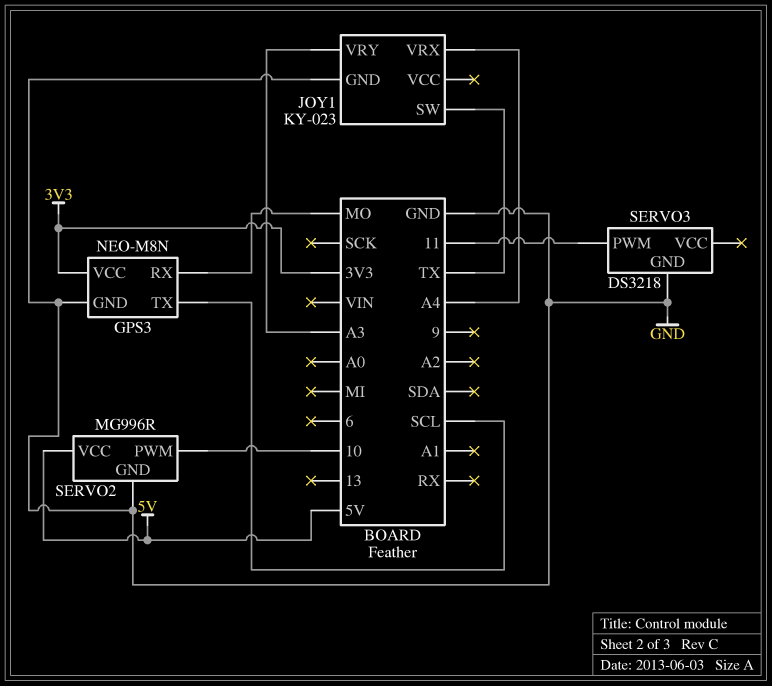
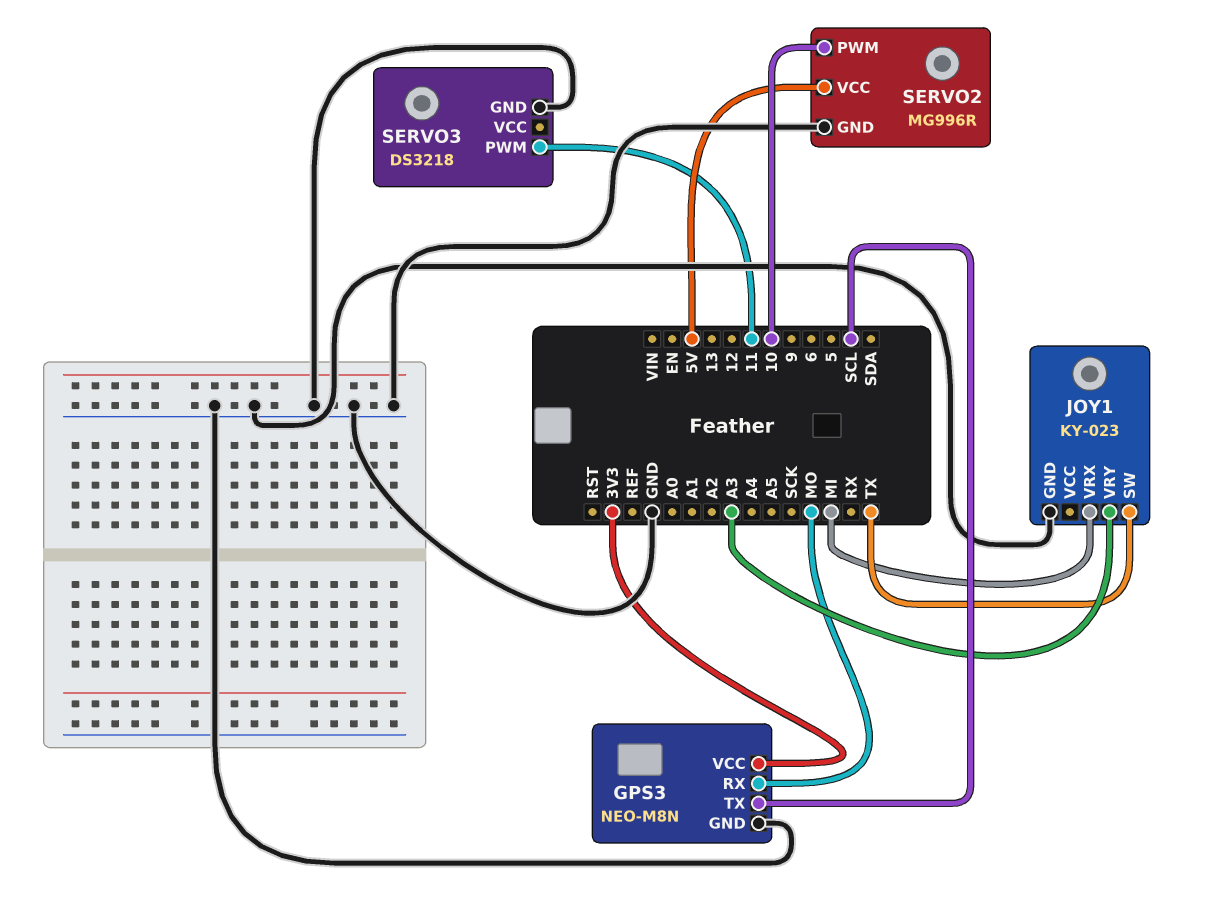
JOY1 pin VRX: A4 -> MI

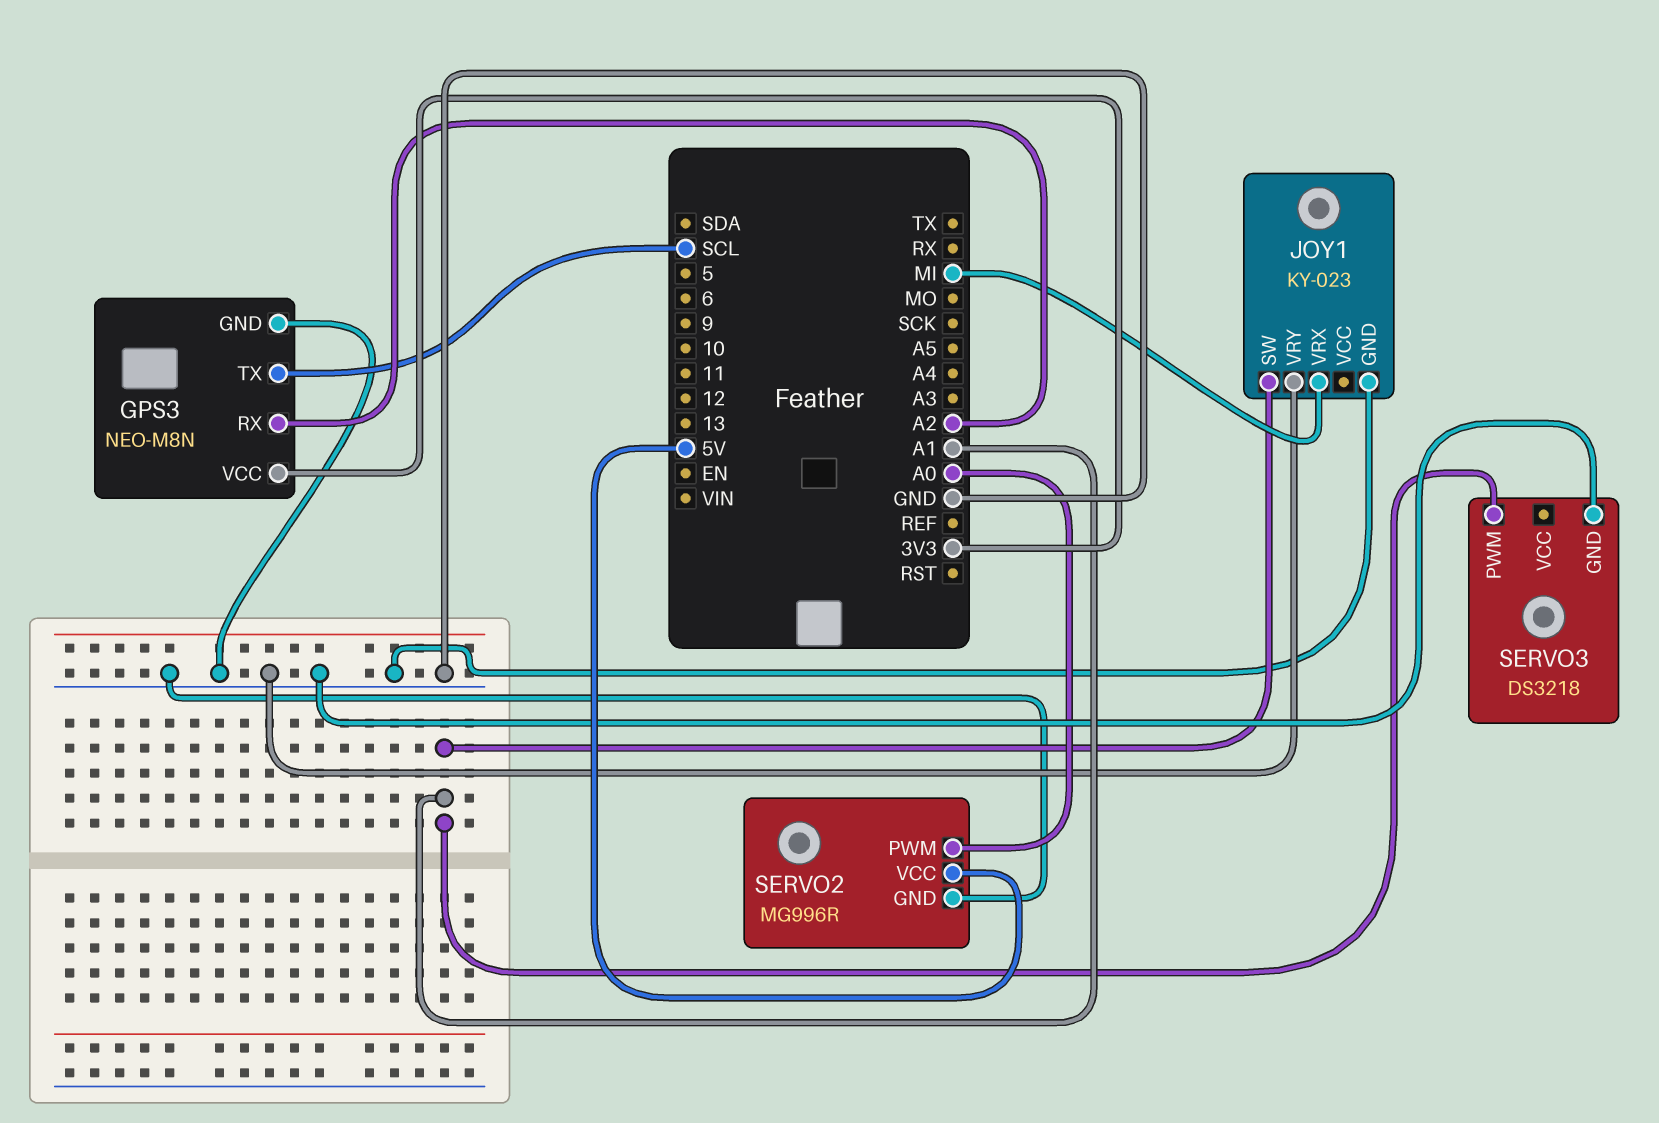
GPS3 pin RX: MO -> A2
JOY1 pin SW: TX -> A1
JOY1 pin VRY: A3 -> GND
SERVO2 pin PWM: 10 -> A0
SERVO3 pin PWM: 11 -> A1

